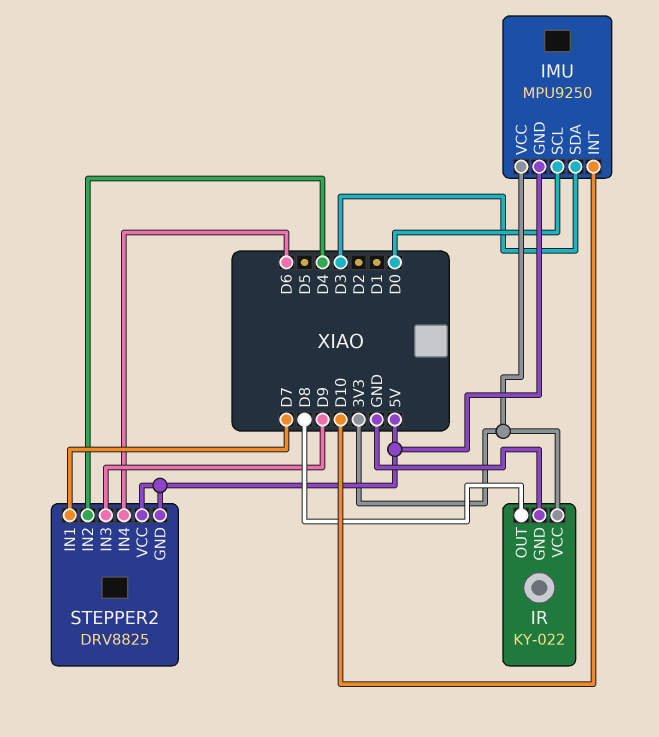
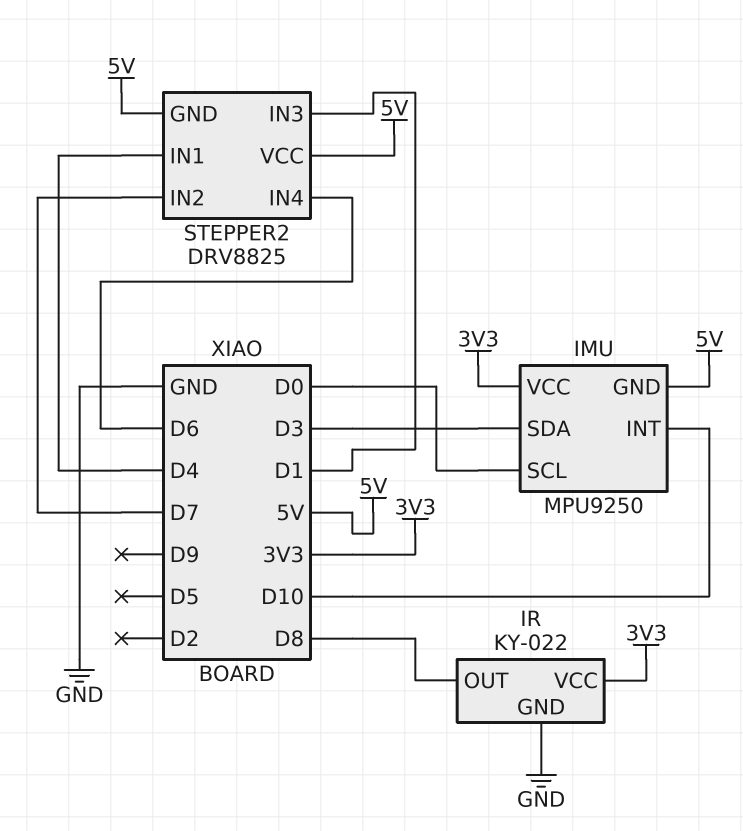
STEPPER2 pin IN1: D7 -> D4
STEPPER2 pin IN2: D4 -> D7
STEPPER2 pin IN3: D9 -> D1

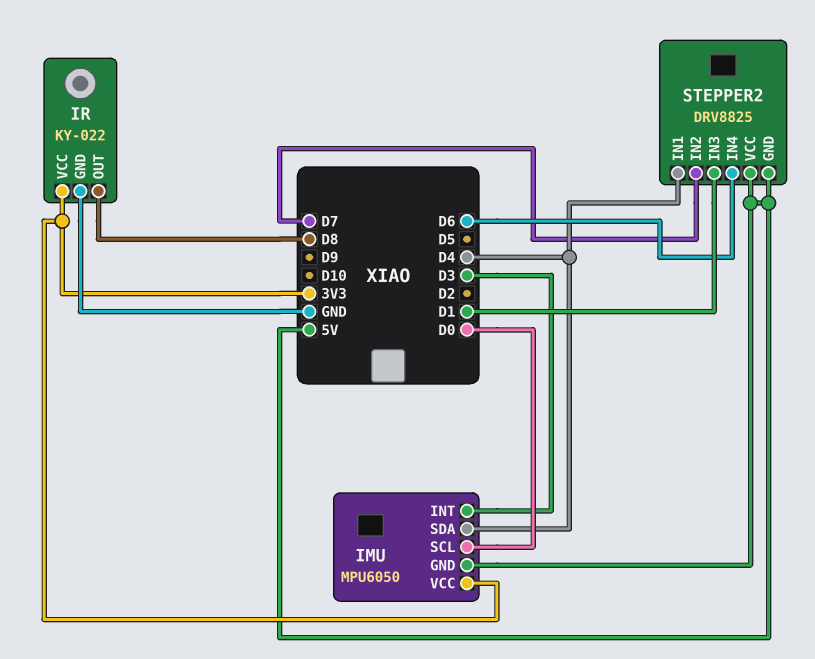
IMU: MPU9250 -> MPU6050
IMU pin INT: D10 -> D3
IMU pin SDA: D3 -> D4

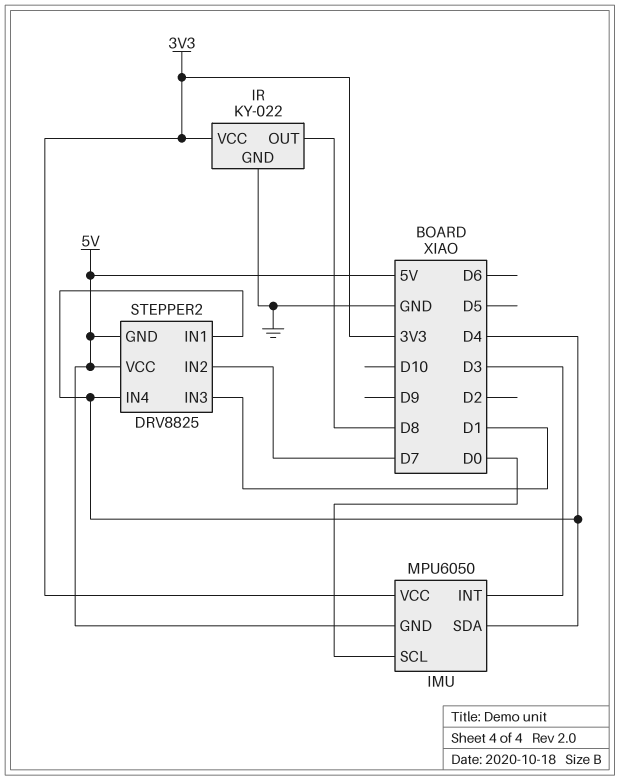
STEPPER2 pin IN4: D6 -> D4

